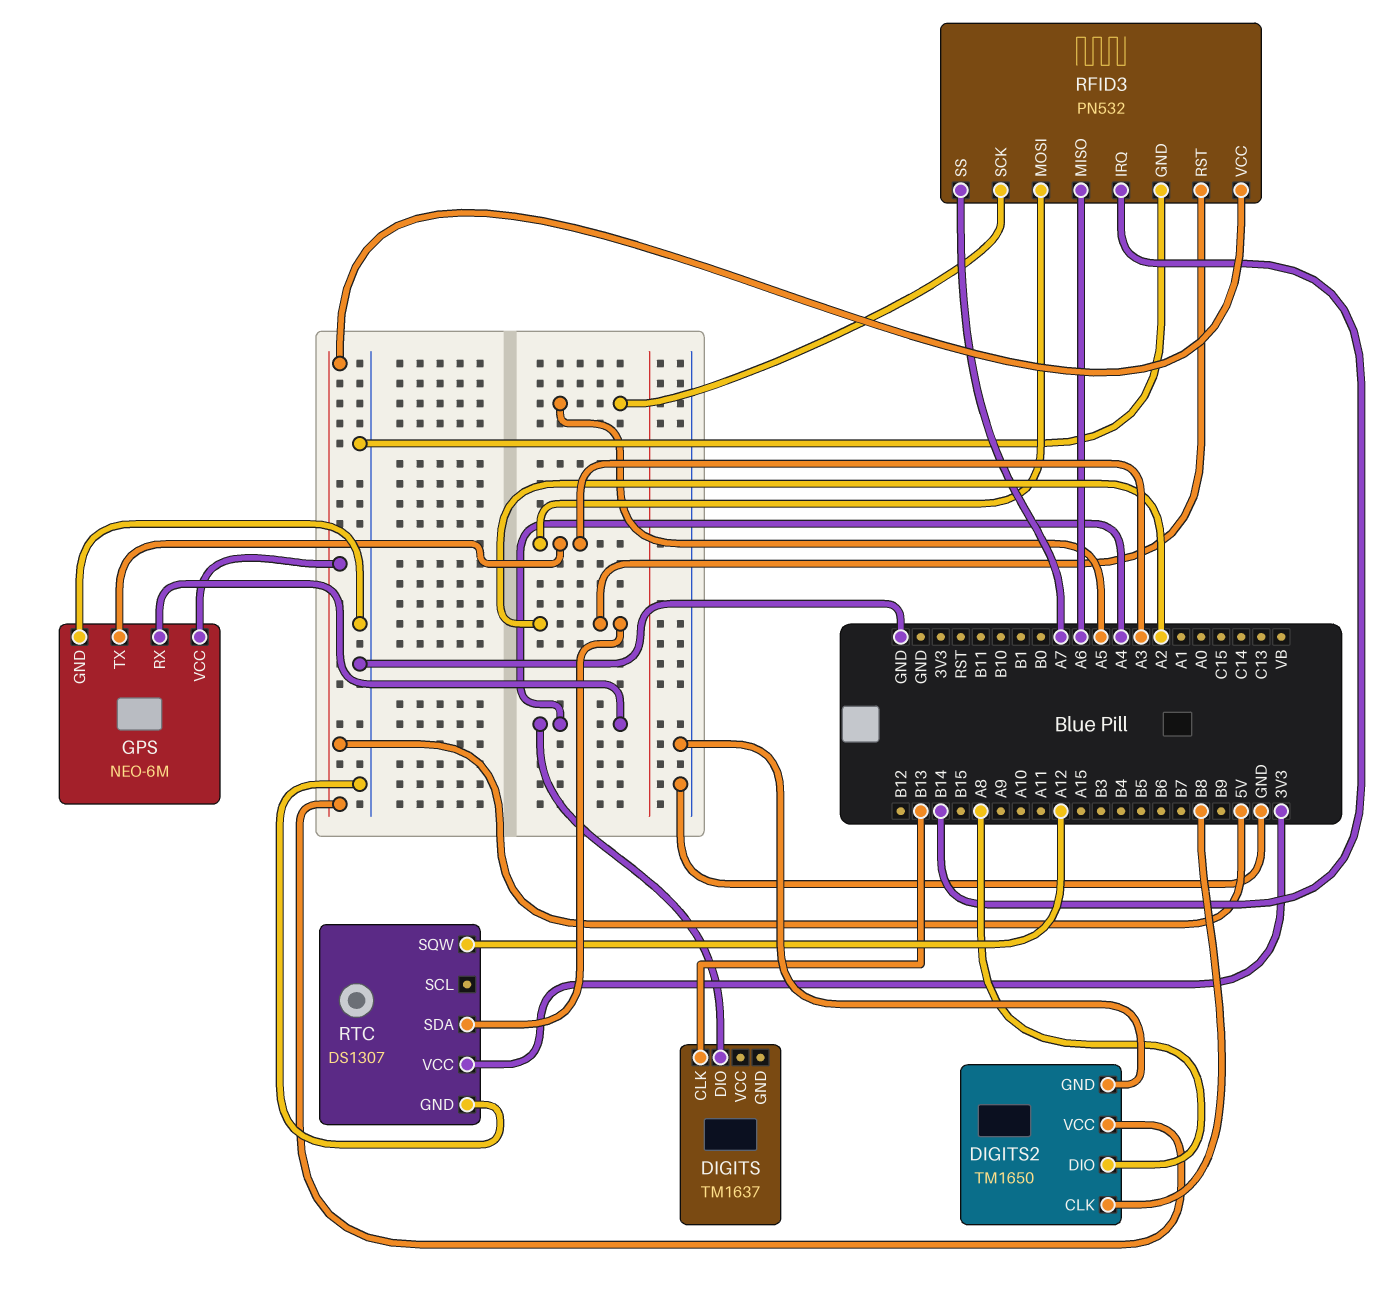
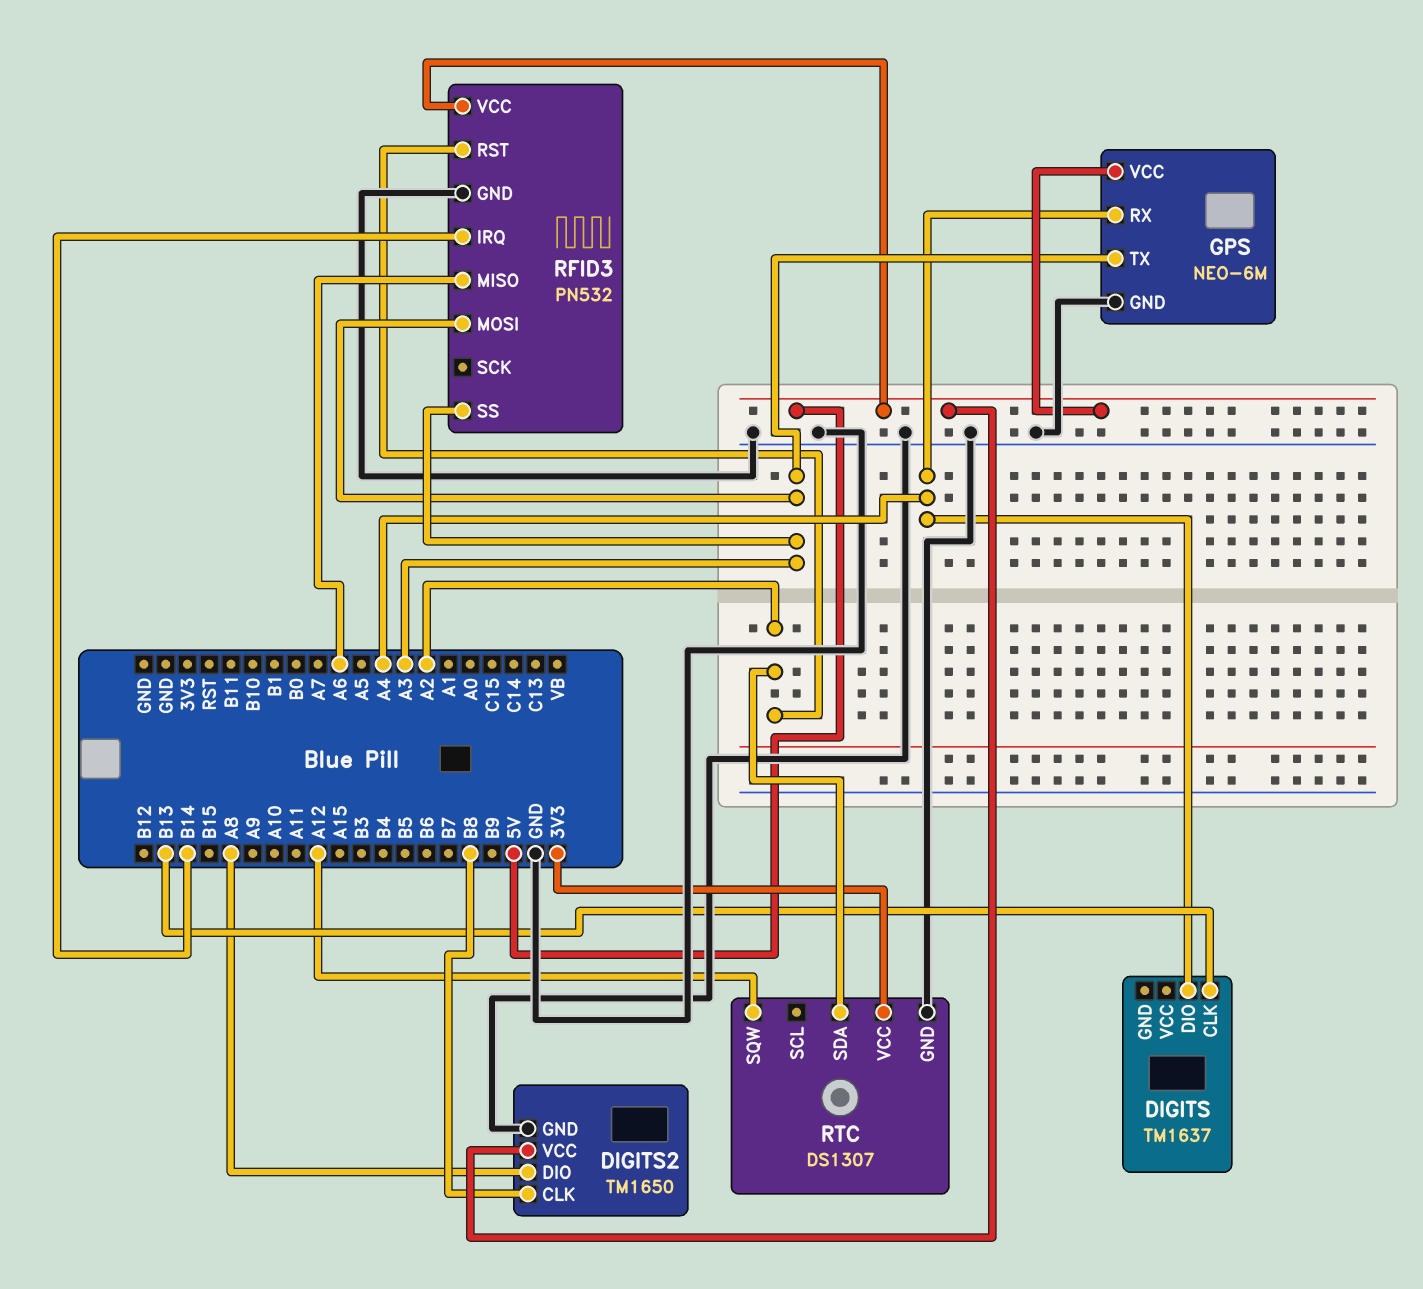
RFID3 pin SCK: A5 -> none
RFID3 pin SS: A7 -> A3

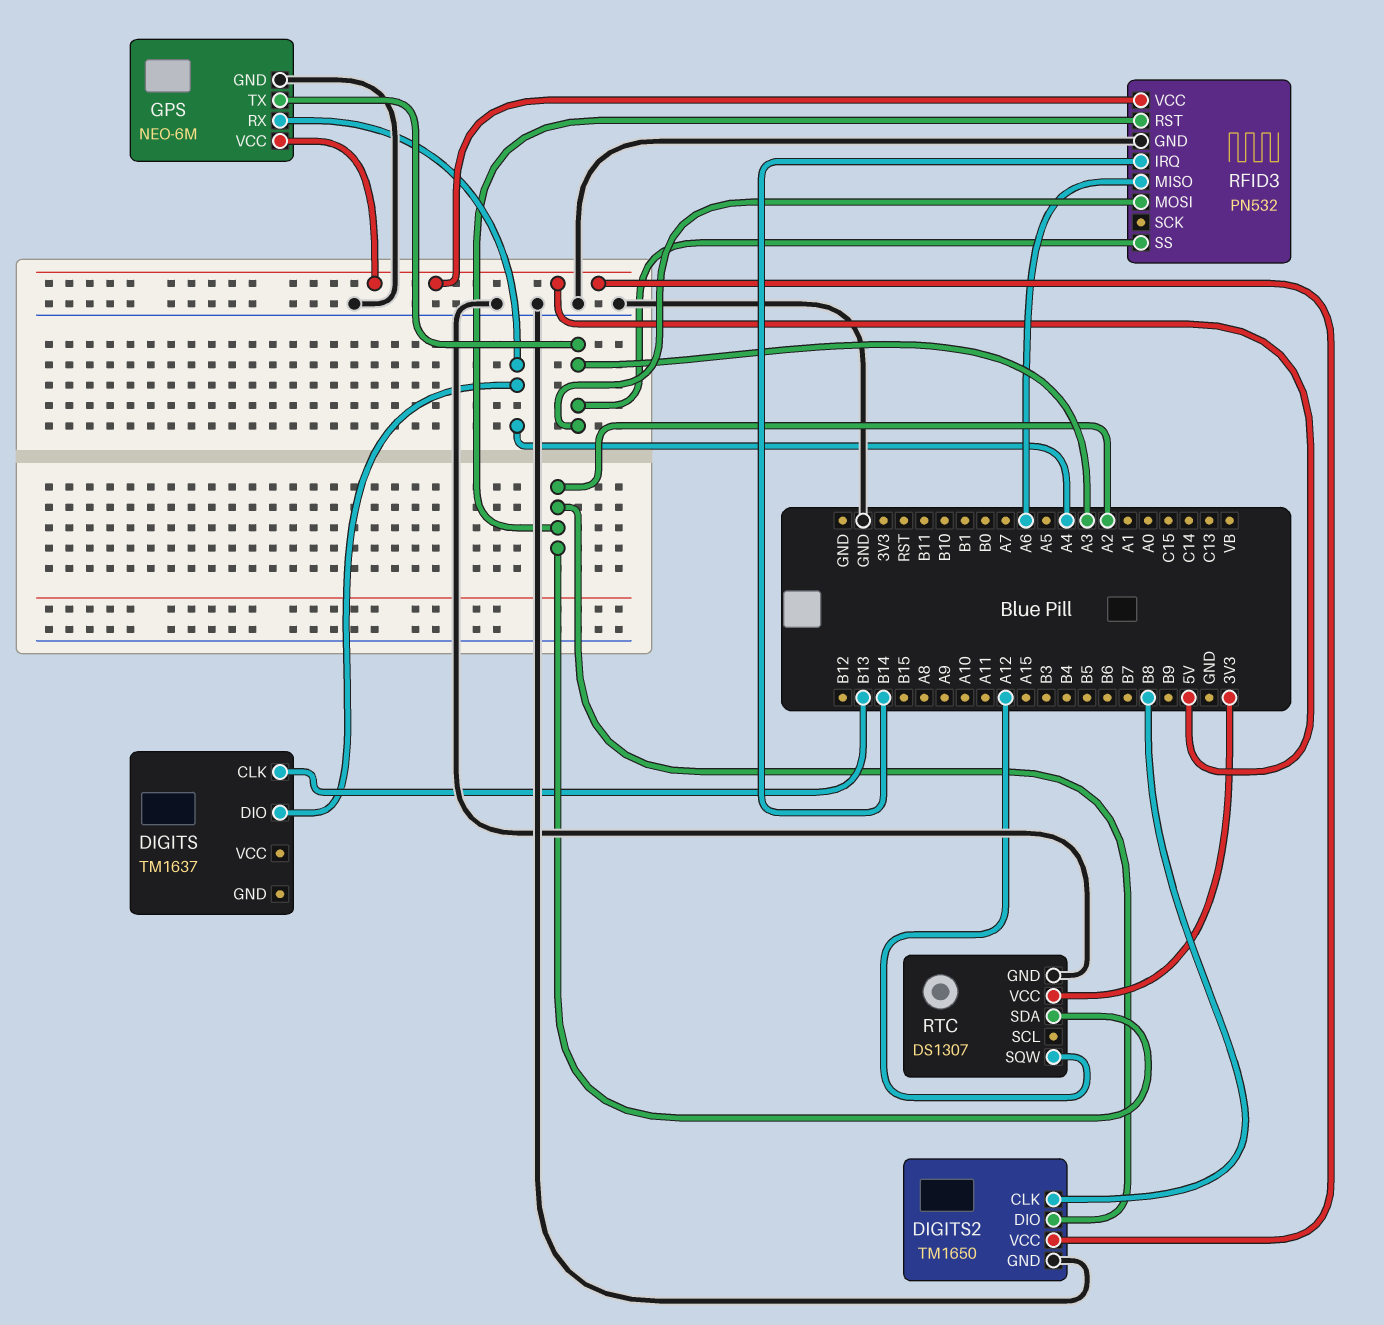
DIGITS2 pin DIO: A8 -> A2

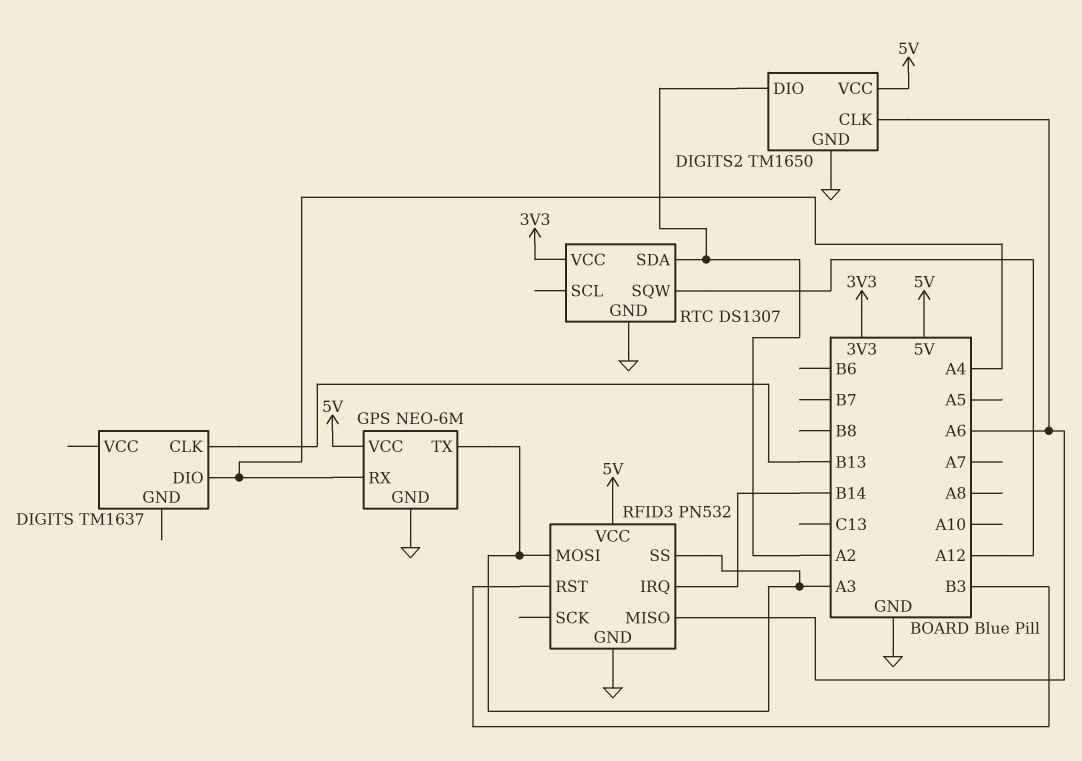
DIGITS2 pin CLK: B8 -> A6
RFID3 pin RST: A2 -> B3

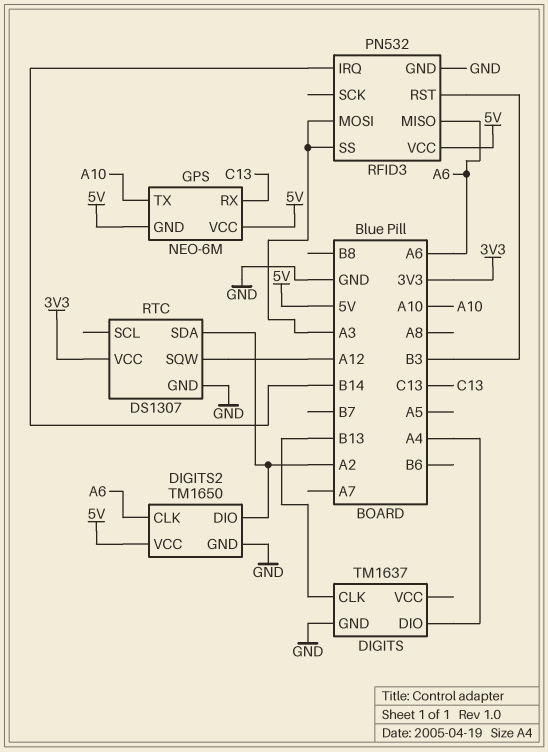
DIGITS pin GND: none -> GND
GPS pin GND: GND -> 5V
GPS pin RX: A4 -> C13
GPS pin TX: A3 -> A10

